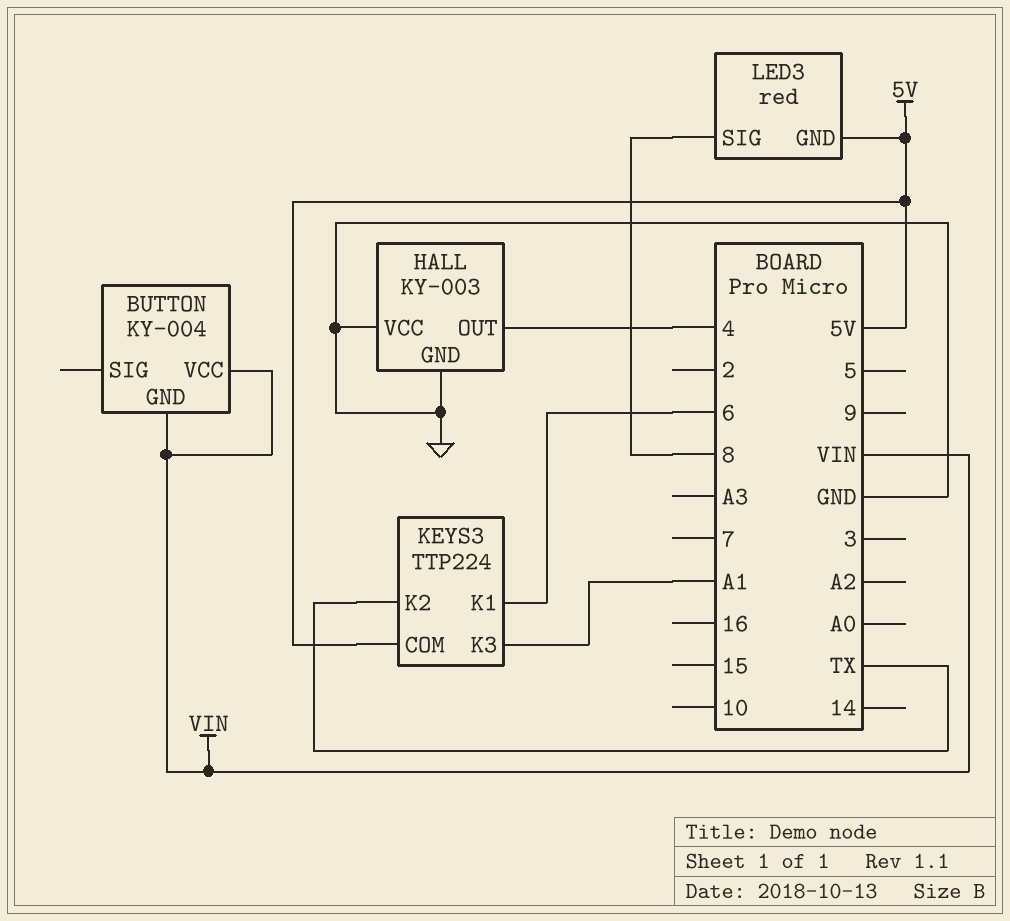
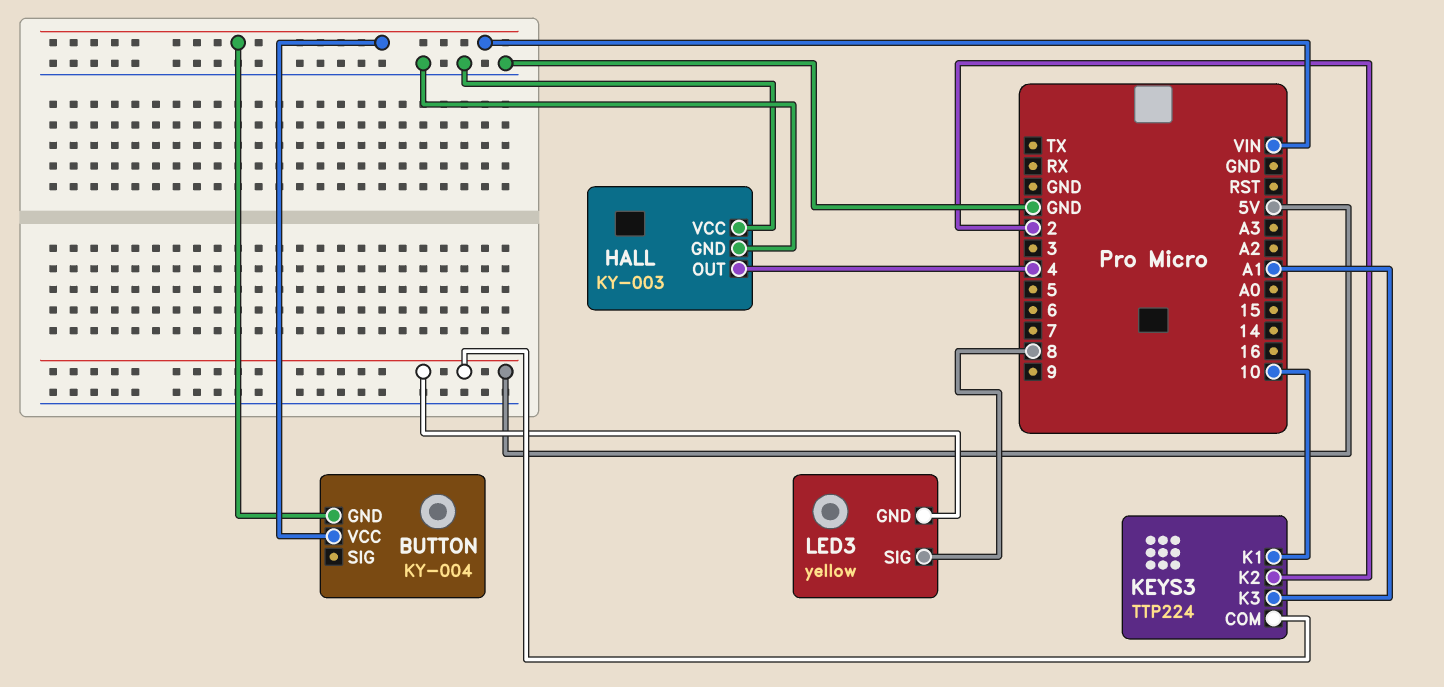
KEYS3 pin K1: 6 -> 10
KEYS3 pin K2: TX -> 2
LED3: red -> yellow

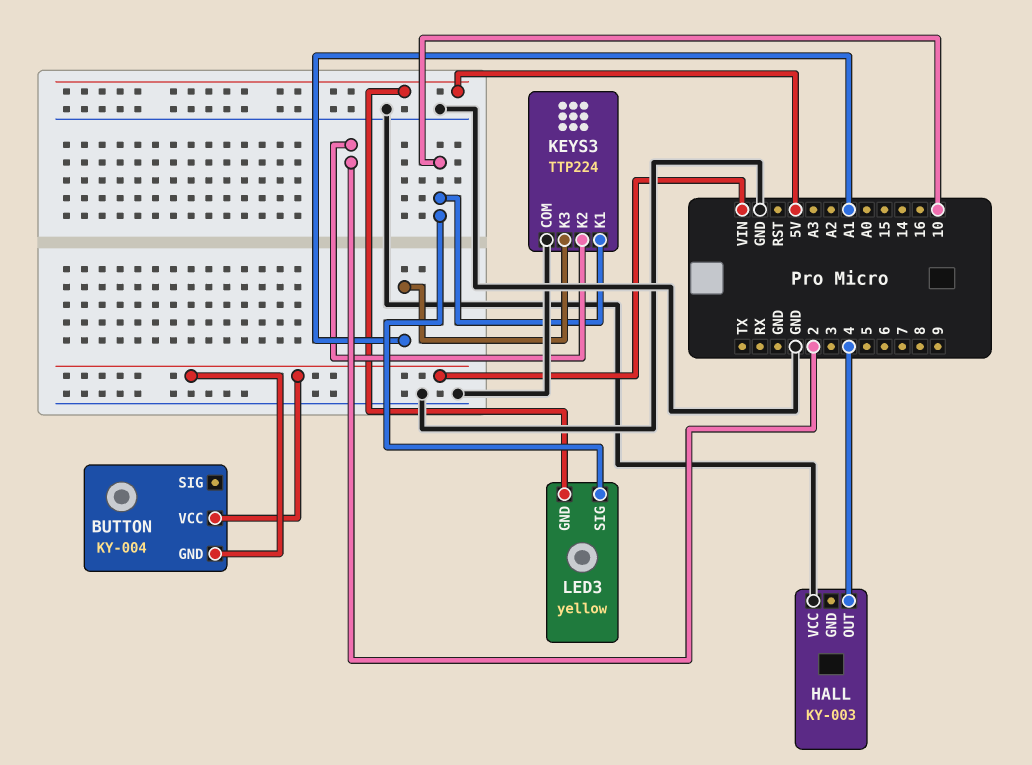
HALL pin GND: GND -> none
KEYS3 pin COM: 5V -> GND
LED3 pin SIG: 8 -> 10

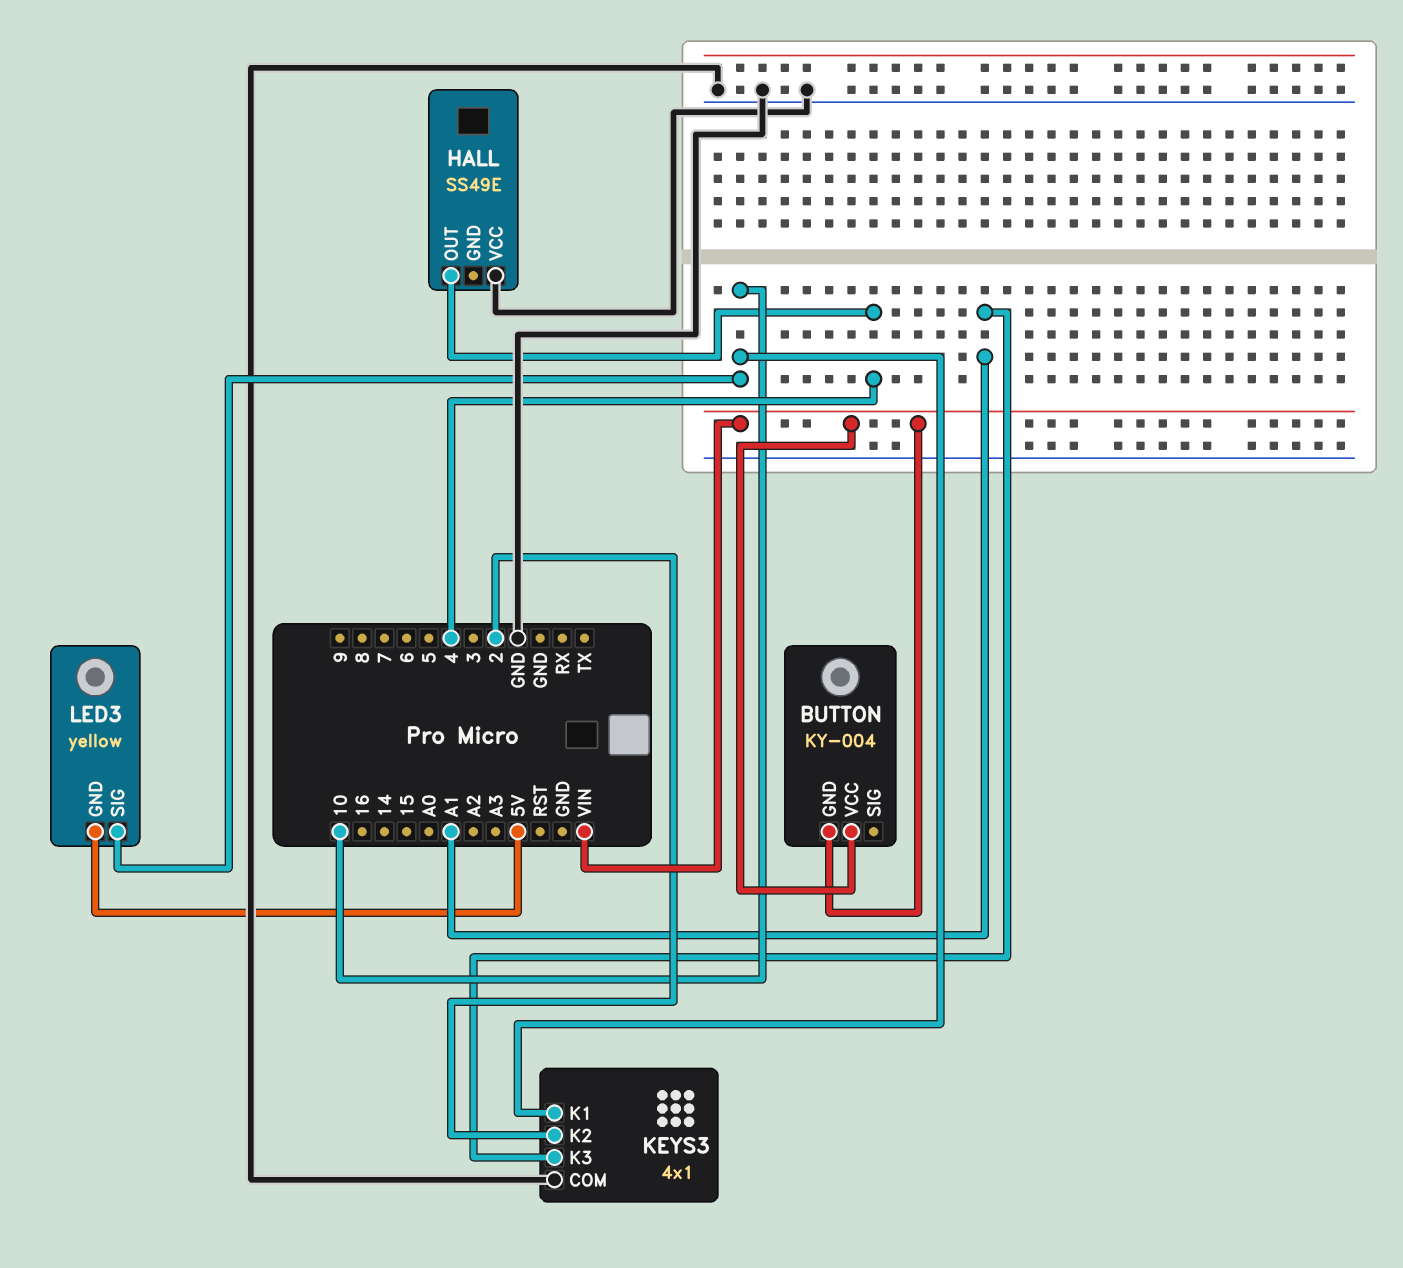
HALL: KY-003 -> SS49E
KEYS3: TTP224 -> 4x1

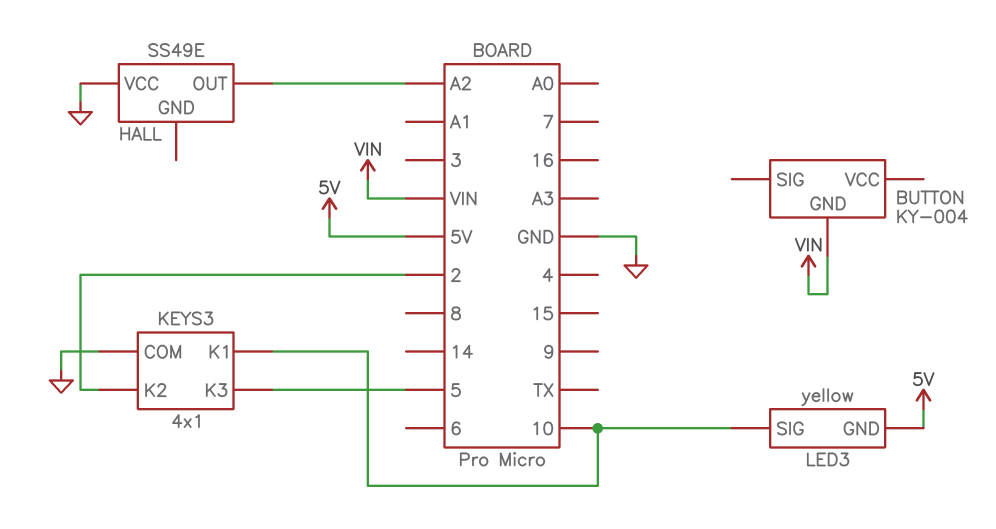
BUTTON pin VCC: VIN -> none
HALL pin OUT: 4 -> A2
KEYS3 pin K3: A1 -> 5

